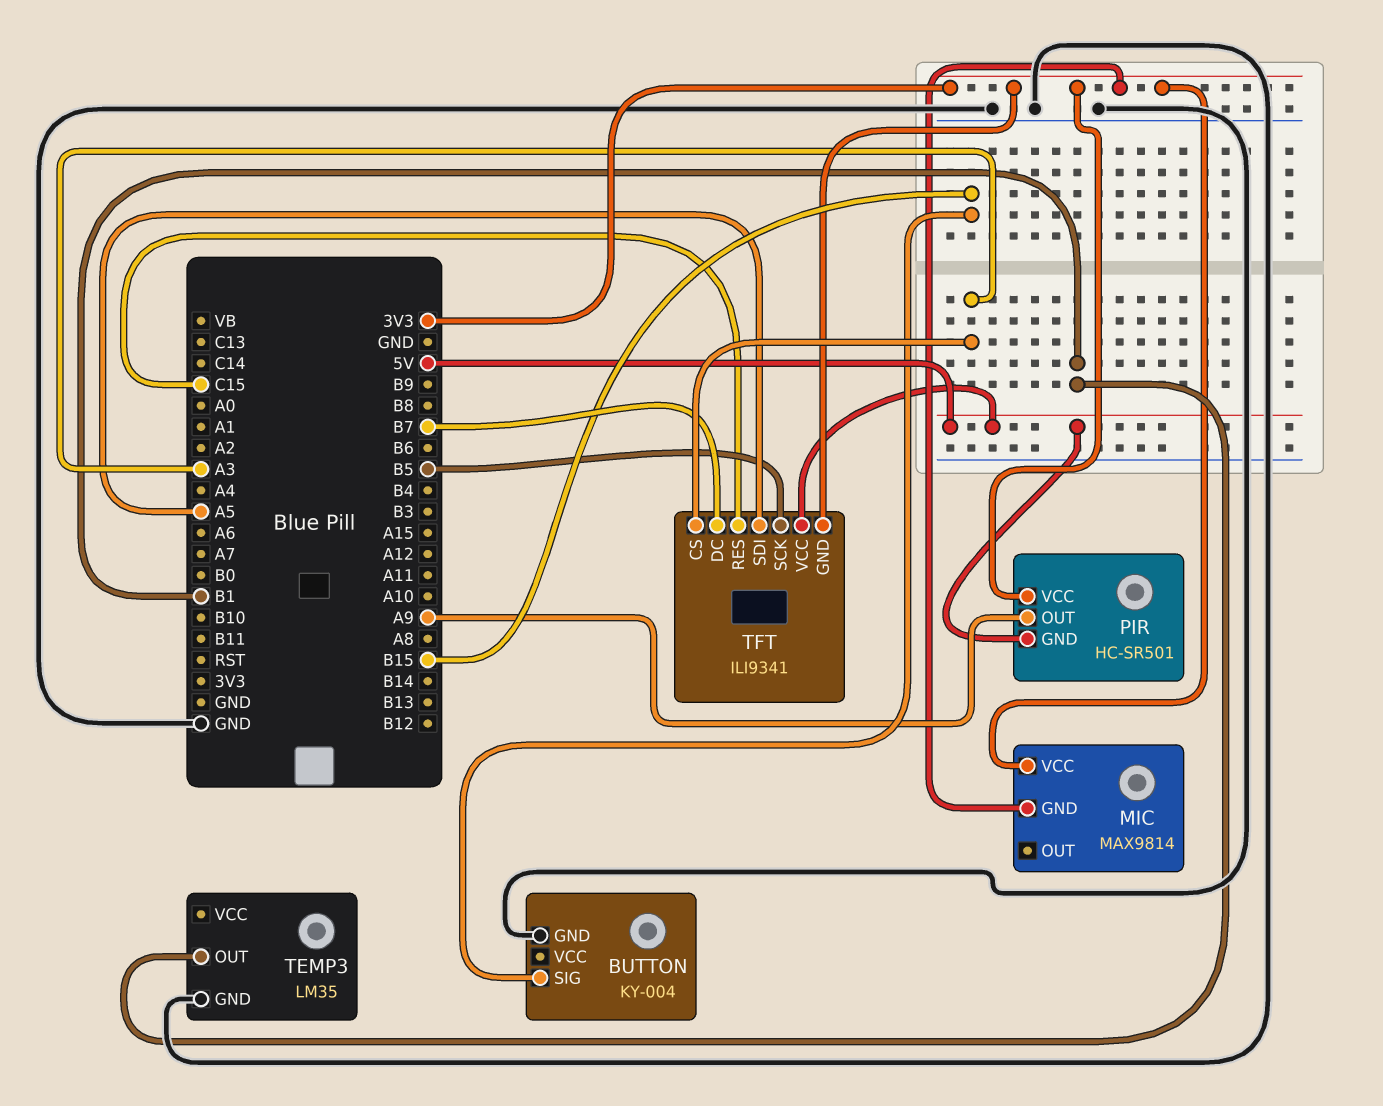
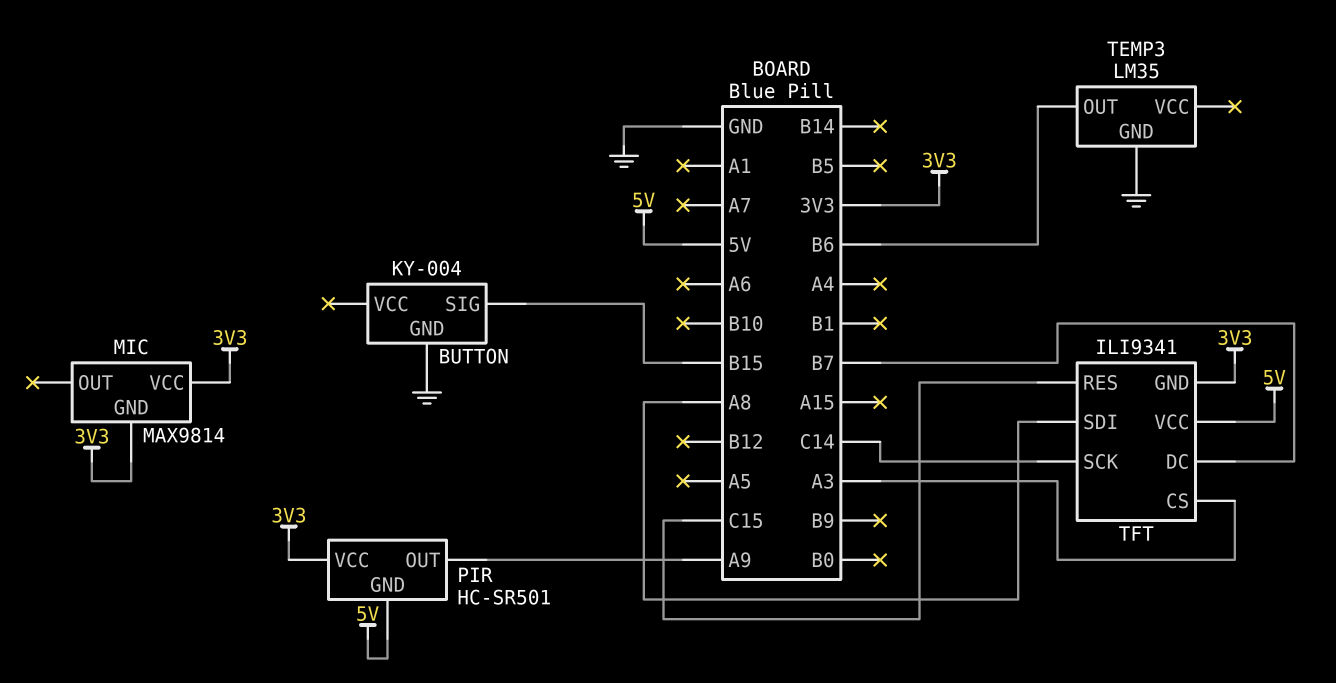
TEMP3 pin OUT: B1 -> B6
TFT pin SCK: B5 -> C14
TFT pin SDI: A5 -> A8

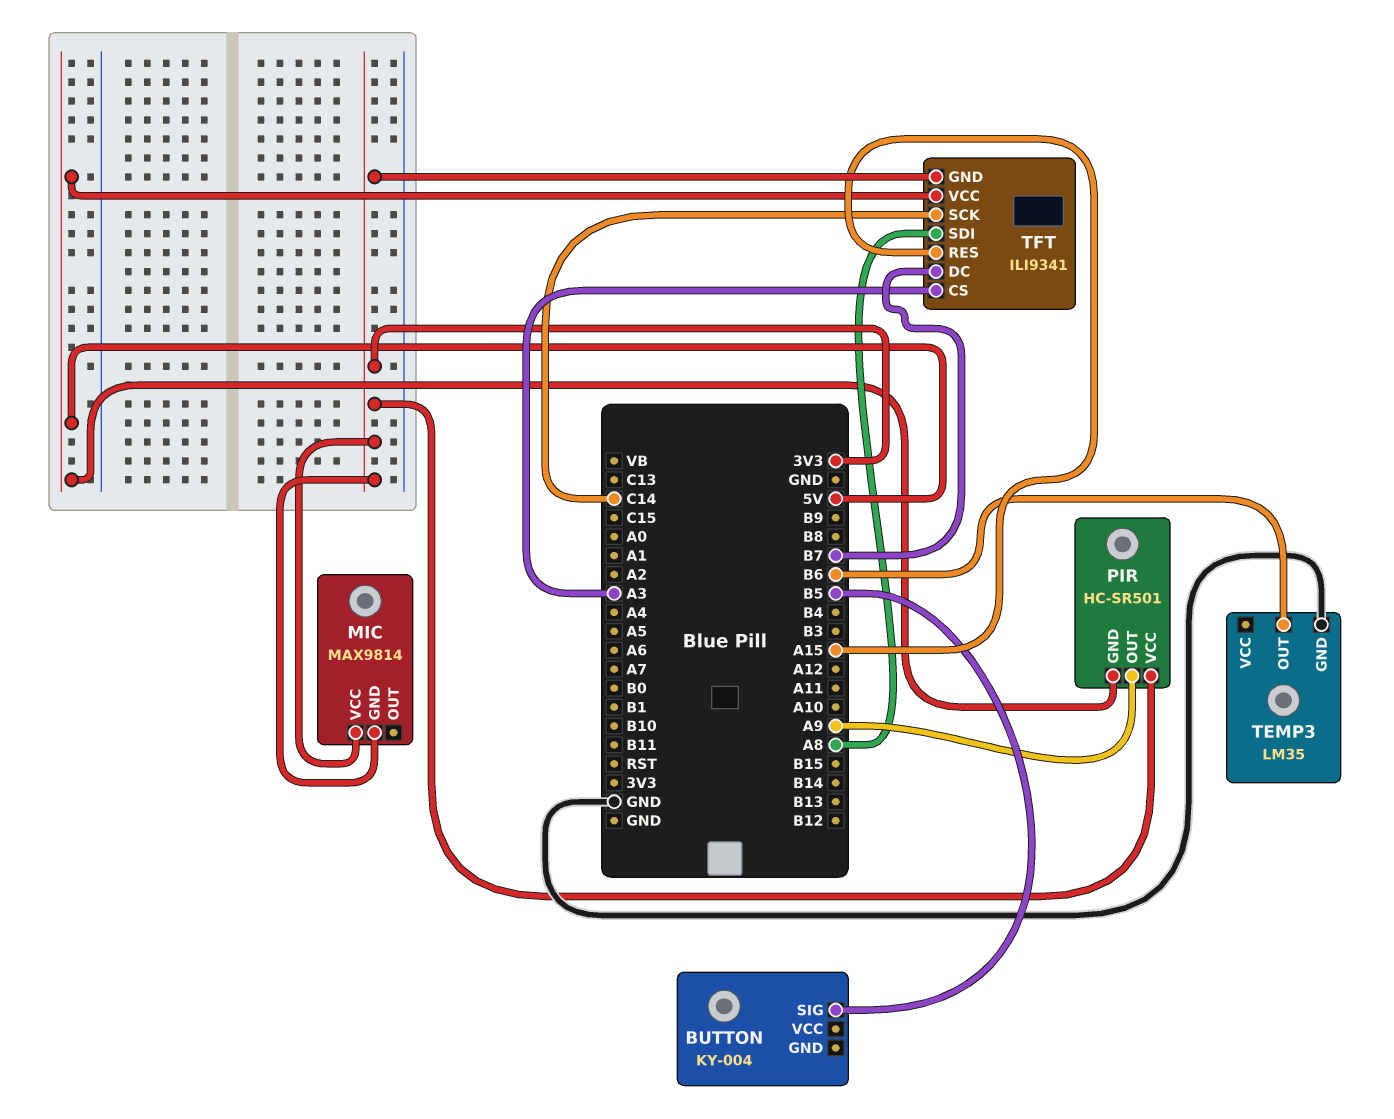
BUTTON pin GND: GND -> none
BUTTON pin SIG: B15 -> B5
TFT pin RES: C15 -> A15

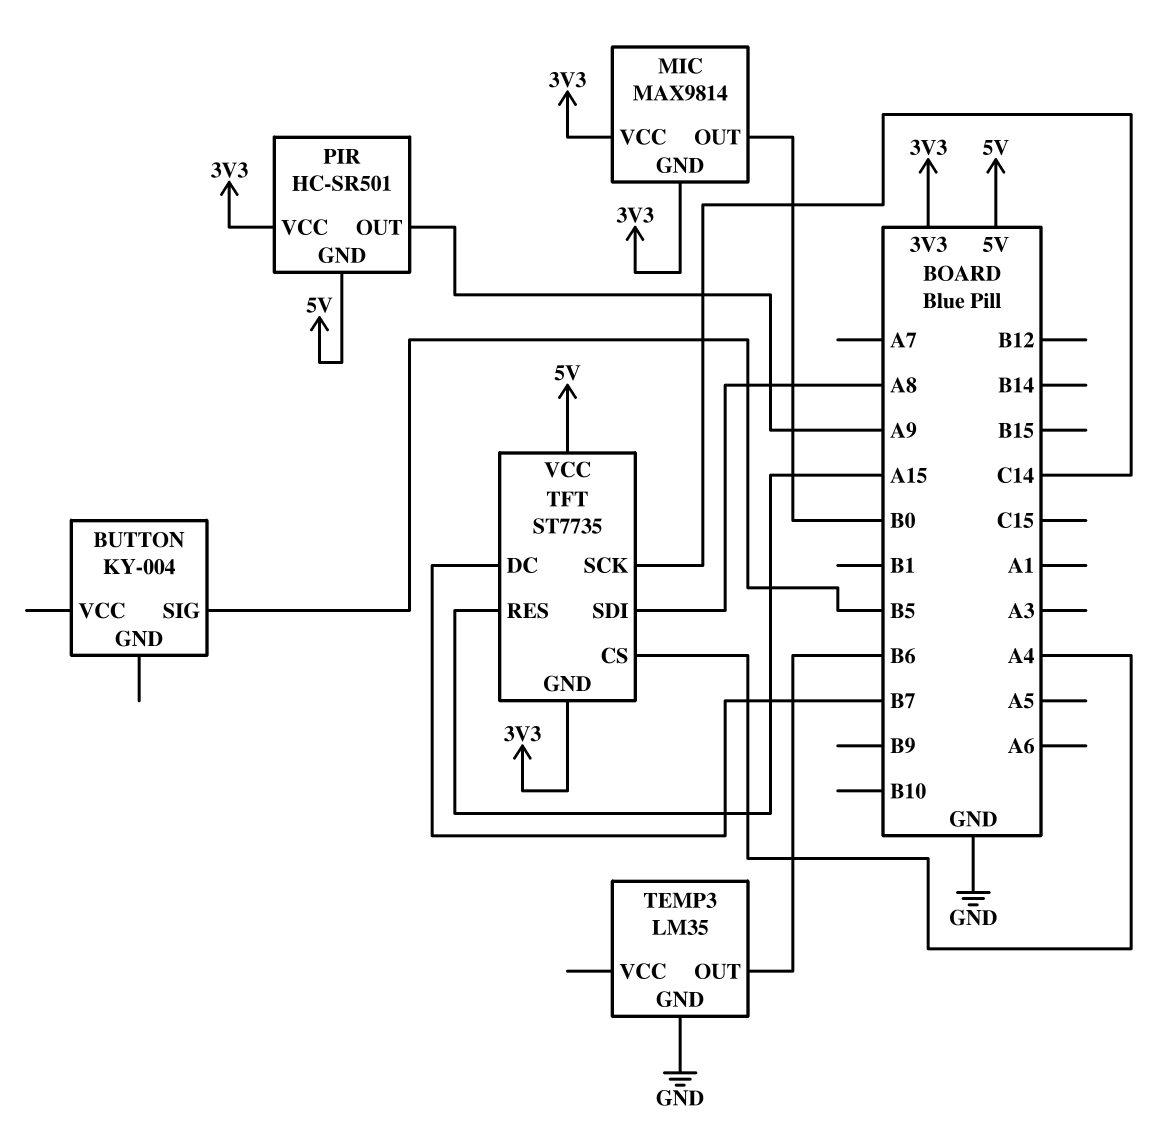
MIC pin OUT: none -> B0
TFT: ILI9341 -> ST7735
TFT pin CS: A3 -> A4

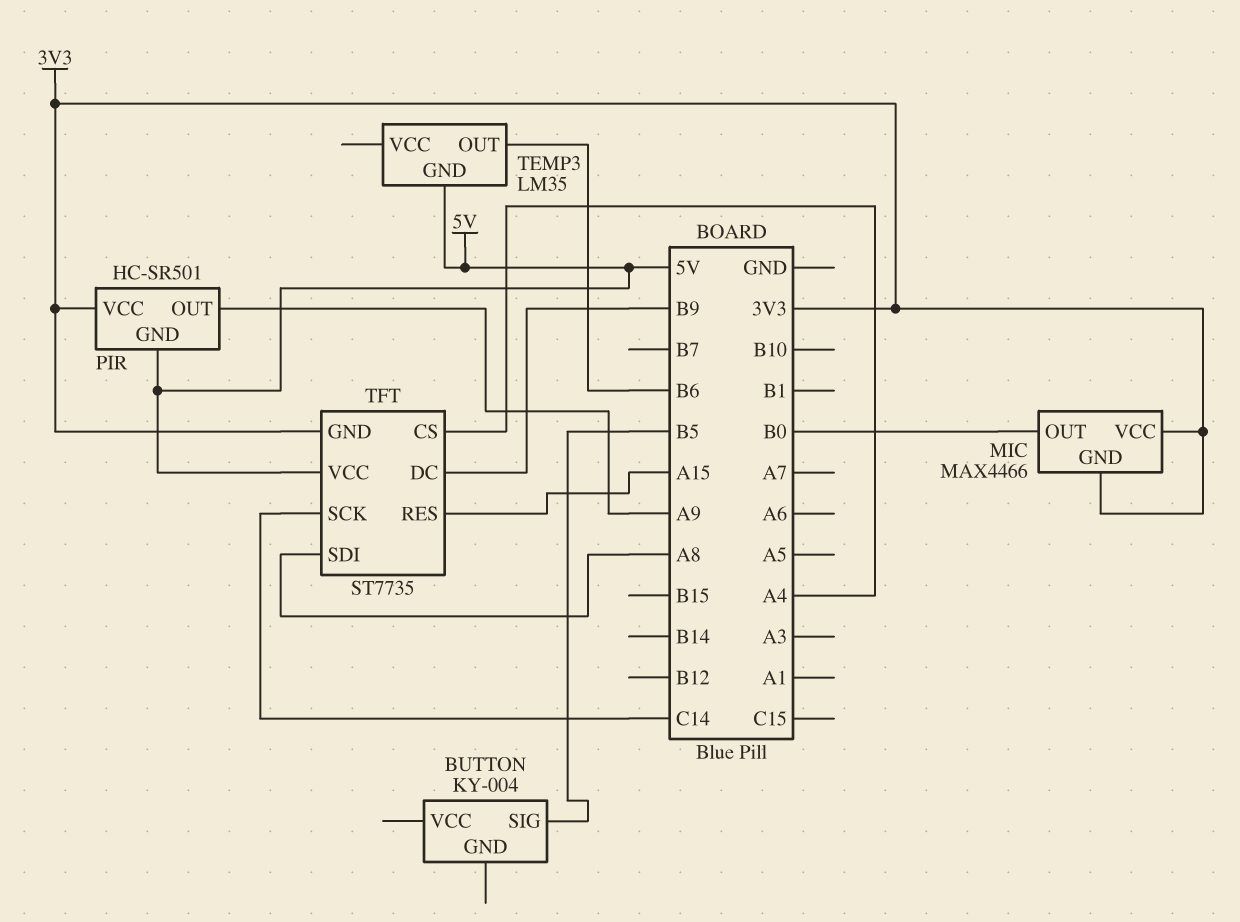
MIC: MAX9814 -> MAX4466
TEMP3 pin GND: GND -> 5V
TFT pin DC: B7 -> B9

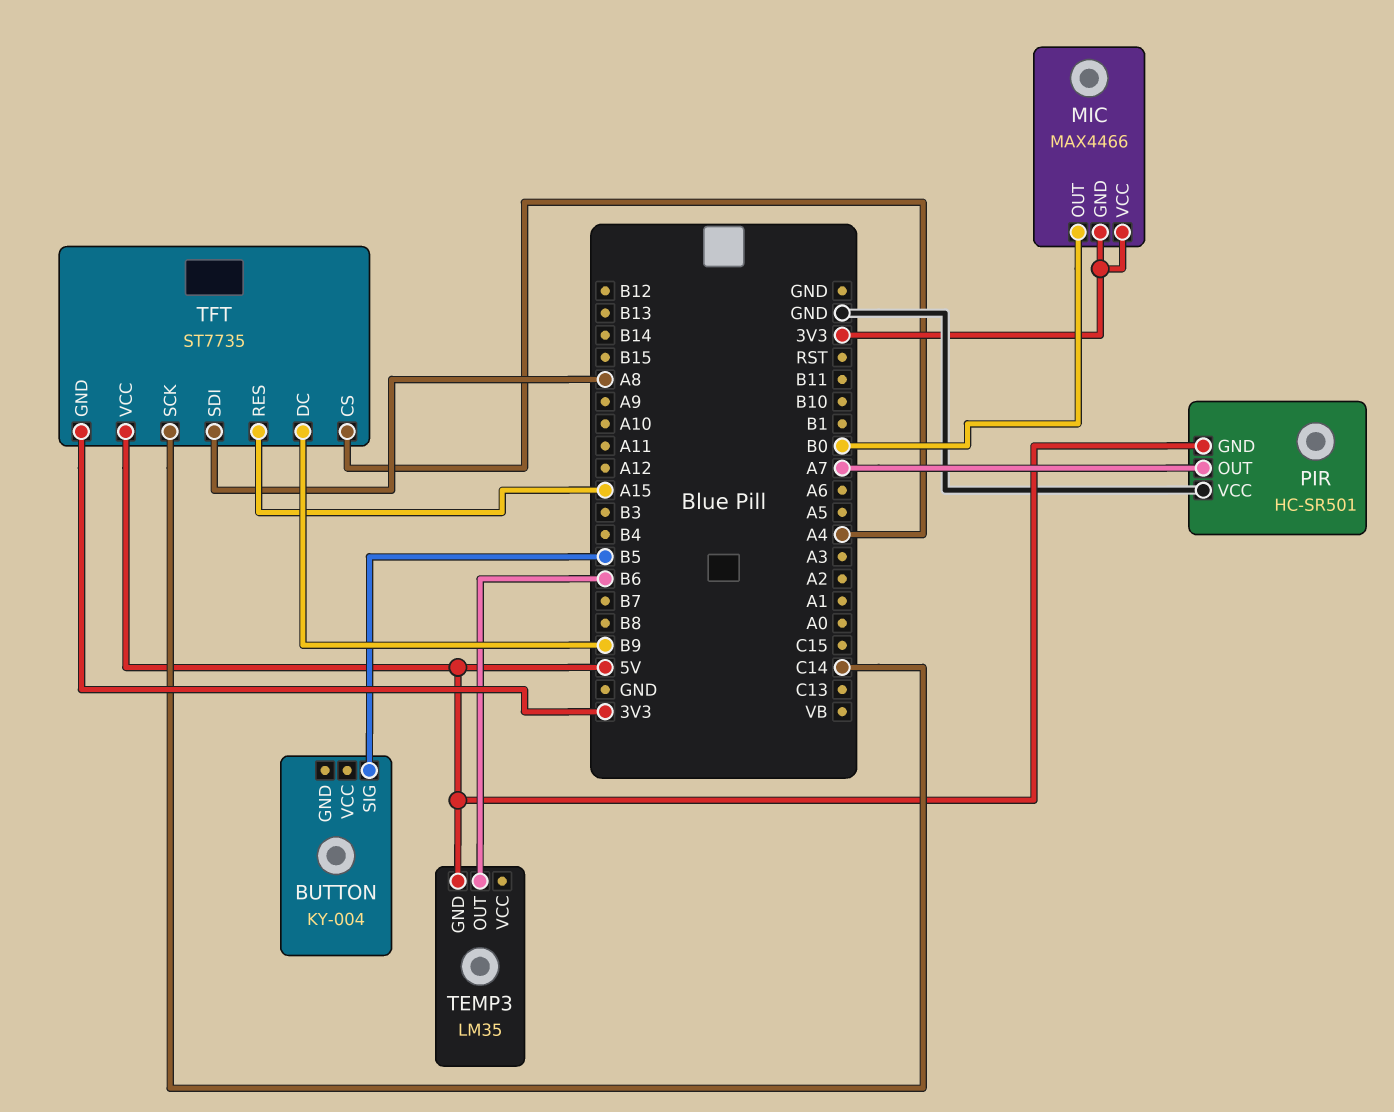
PIR pin OUT: A9 -> A7
PIR pin VCC: 3V3 -> GND

